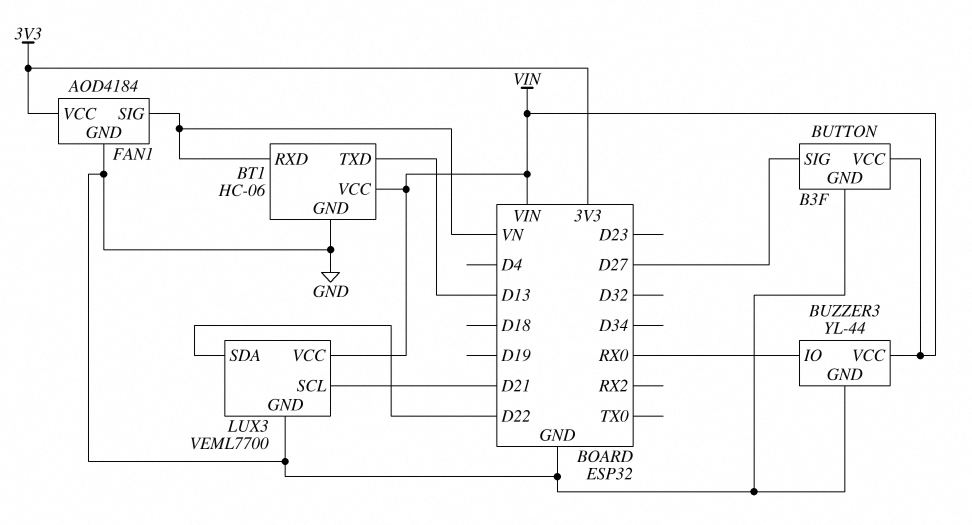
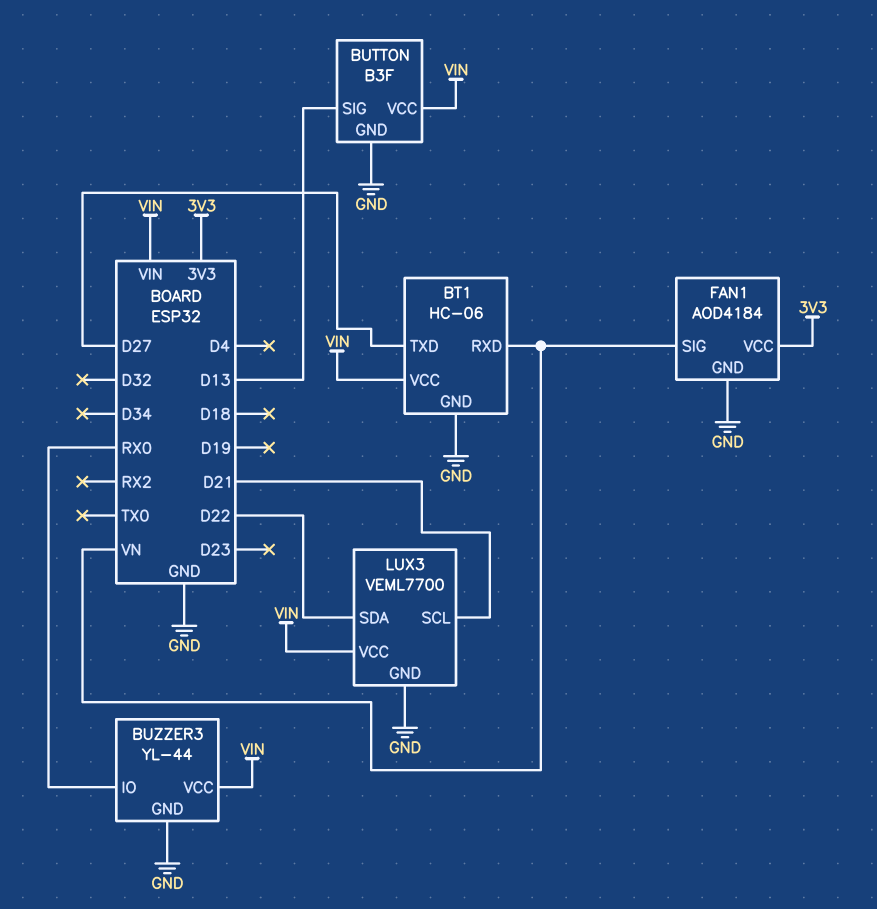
BT1 pin TXD: D13 -> D27
BUTTON pin SIG: D27 -> D13

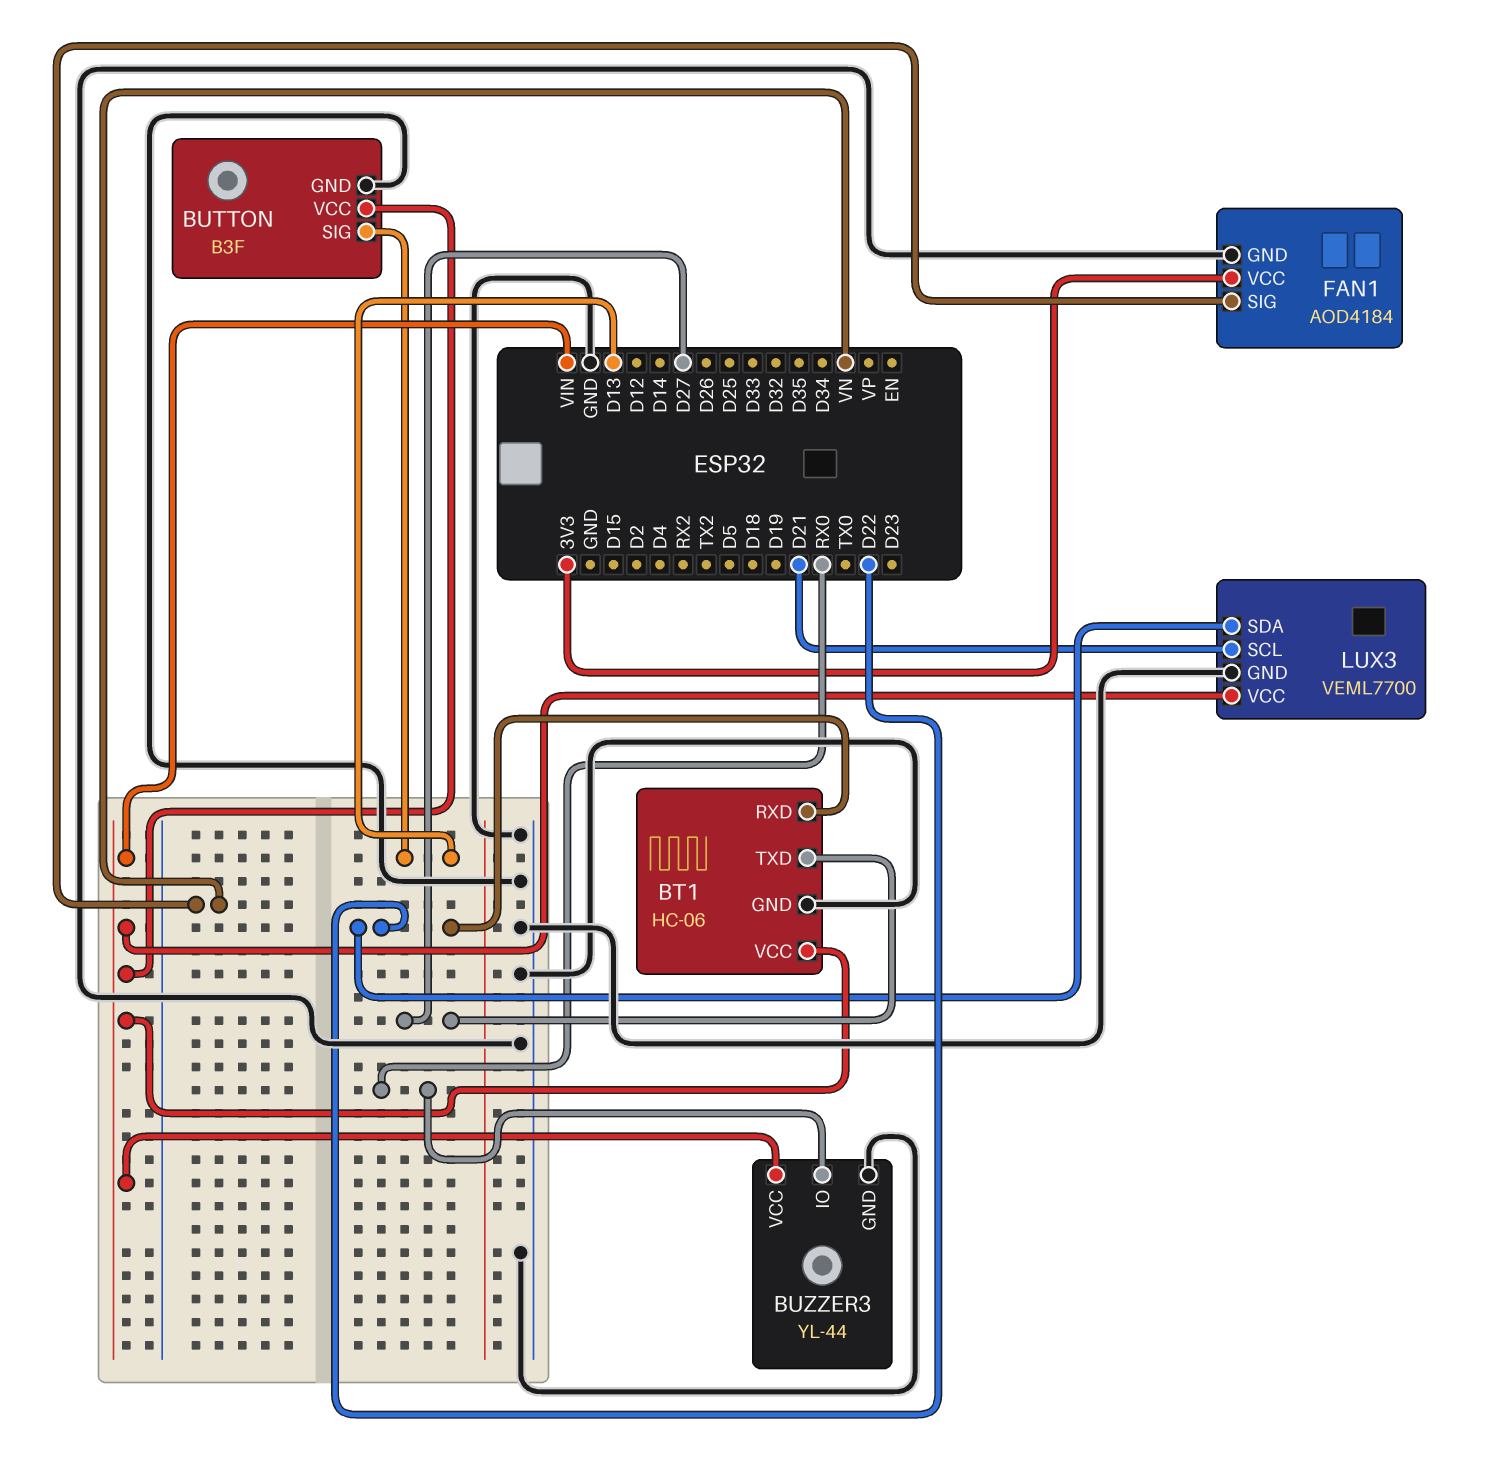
BT1 pin RXD: VN -> D22

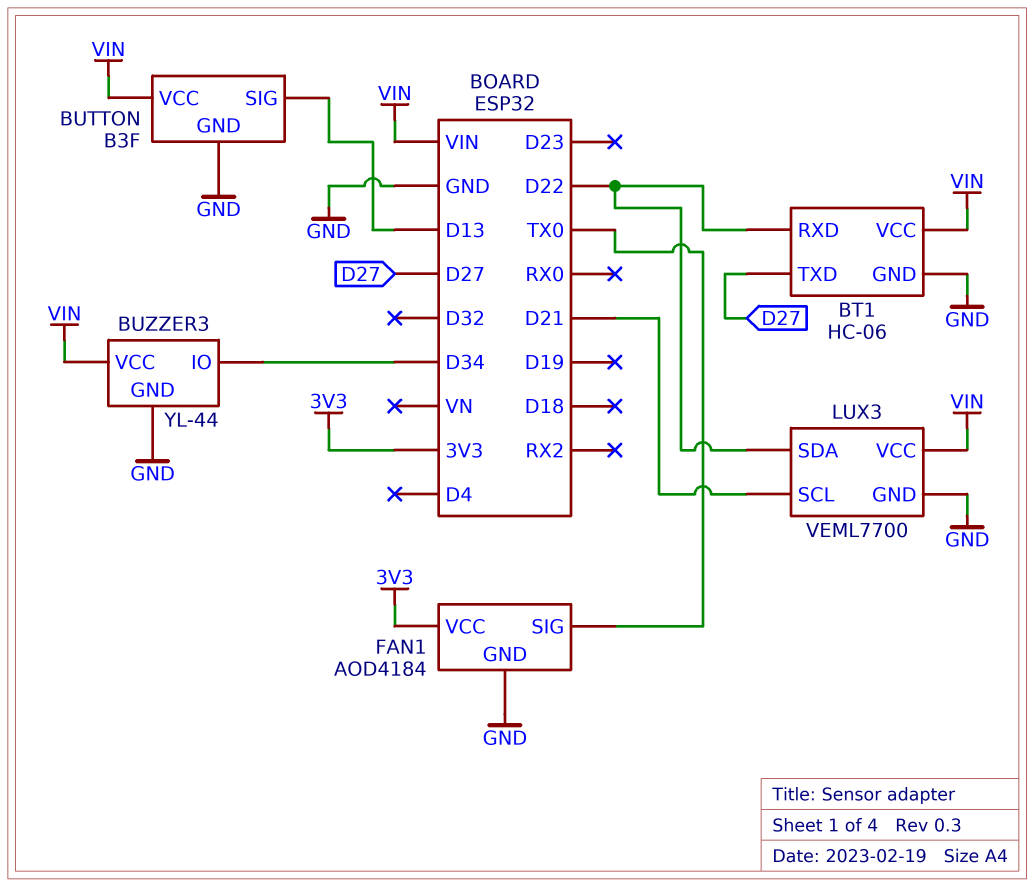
BUZZER3 pin IO: RX0 -> D34
FAN1 pin SIG: VN -> TX0

